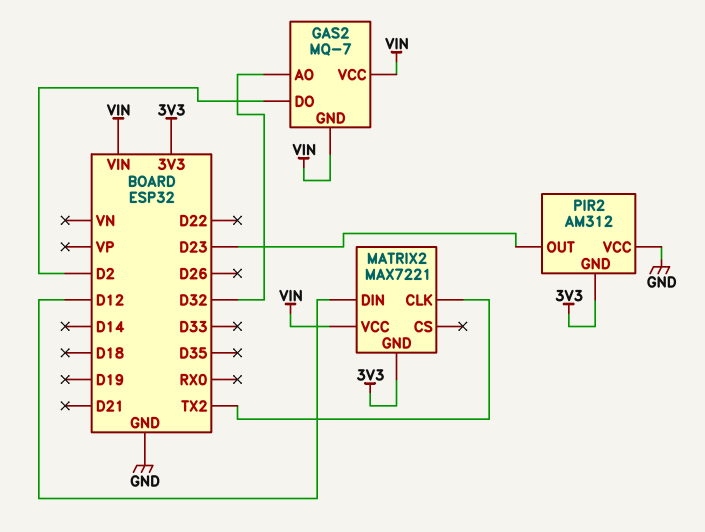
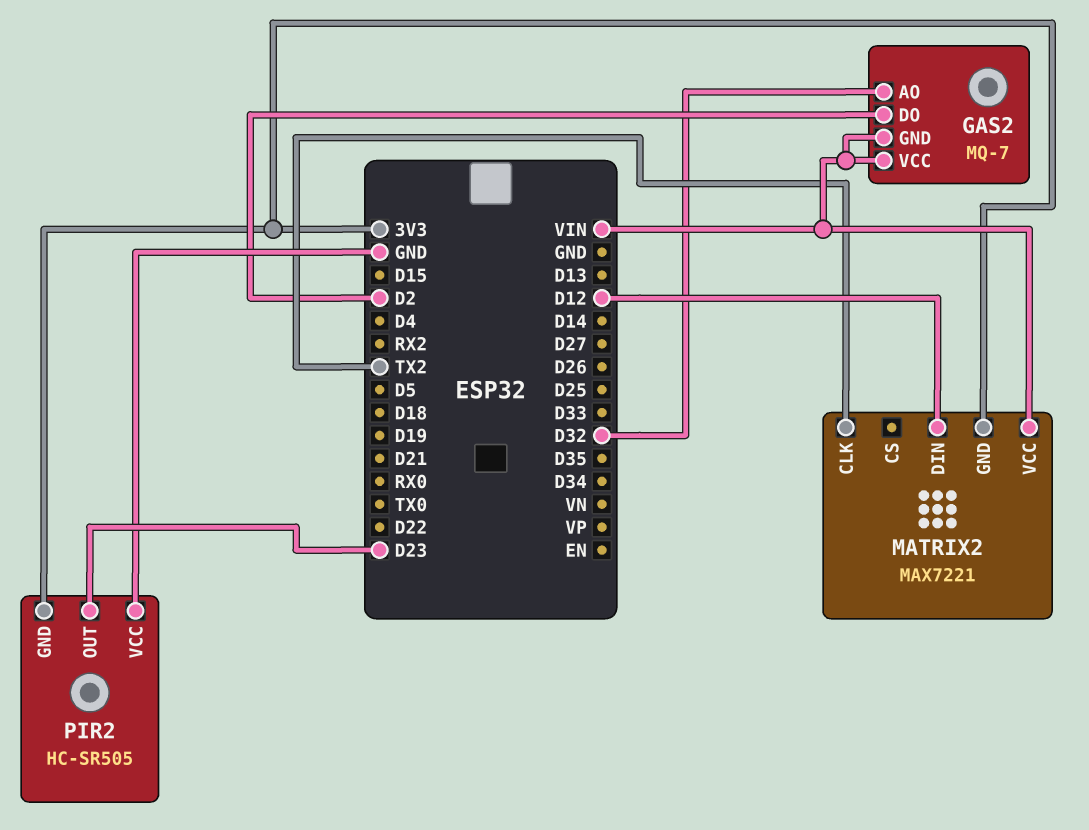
PIR2: AM312 -> HC-SR505

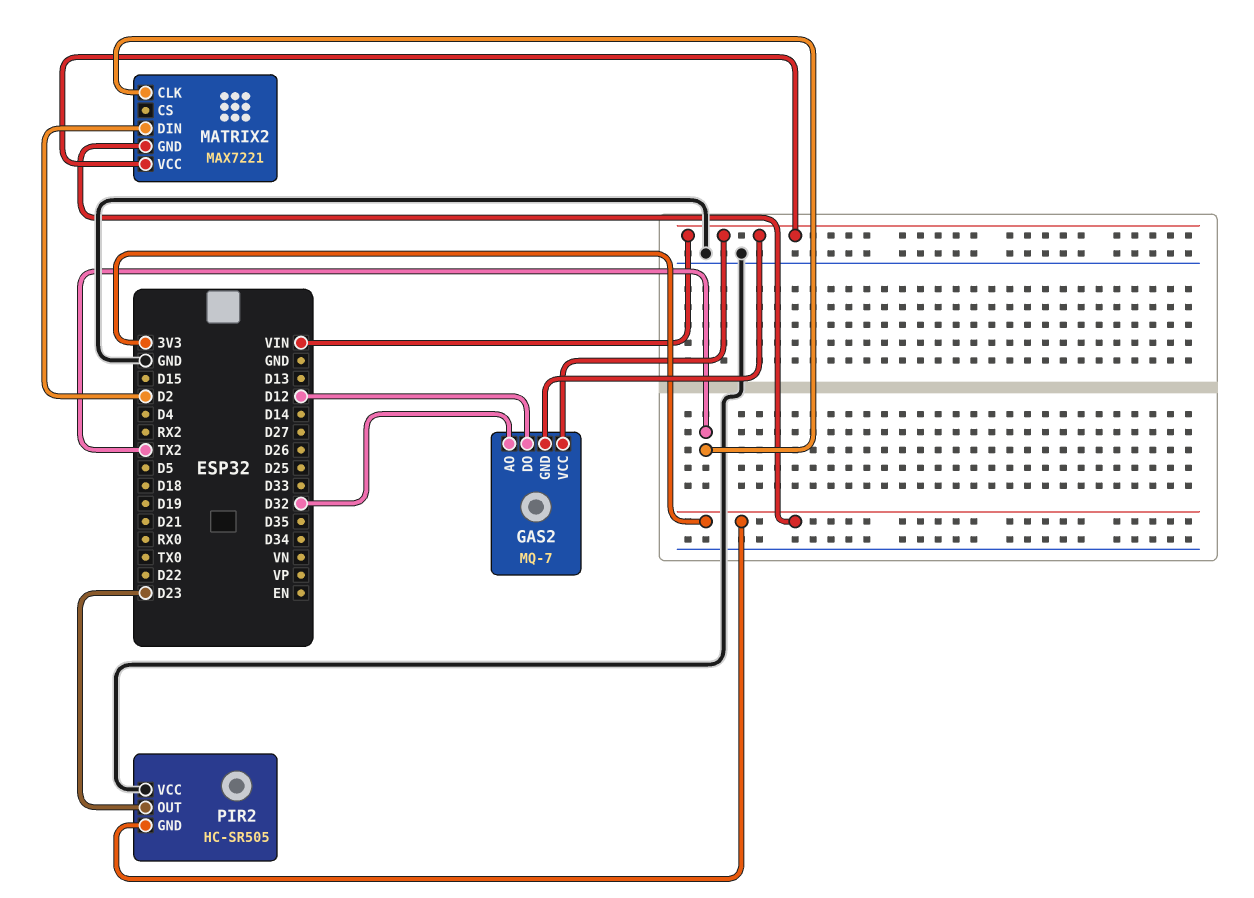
GAS2 pin DO: D2 -> D12
MATRIX2 pin DIN: D12 -> D2

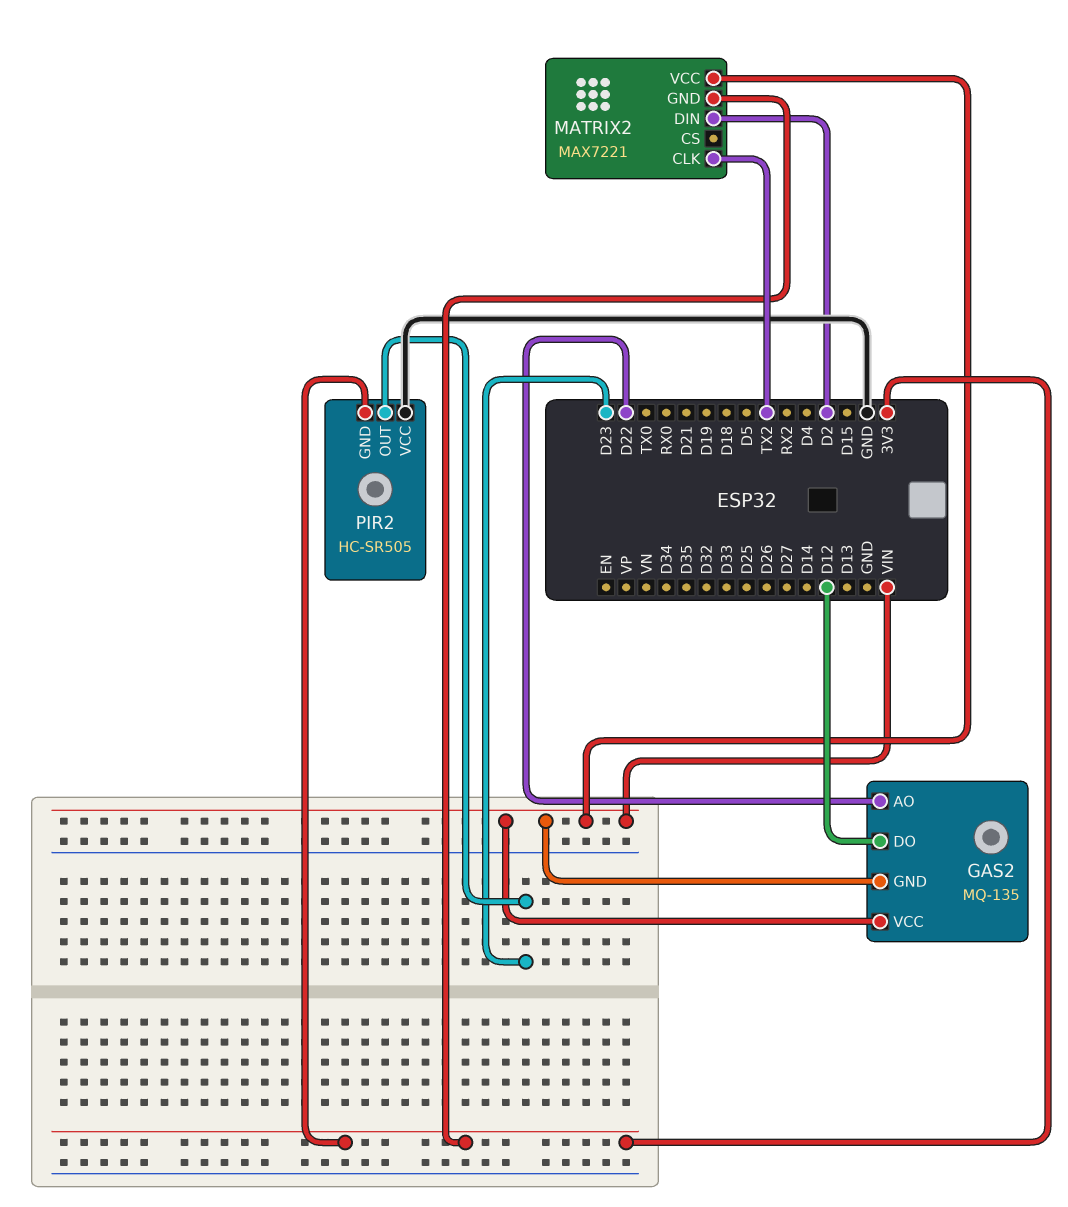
GAS2: MQ-7 -> MQ-135
GAS2 pin AO: D32 -> D22

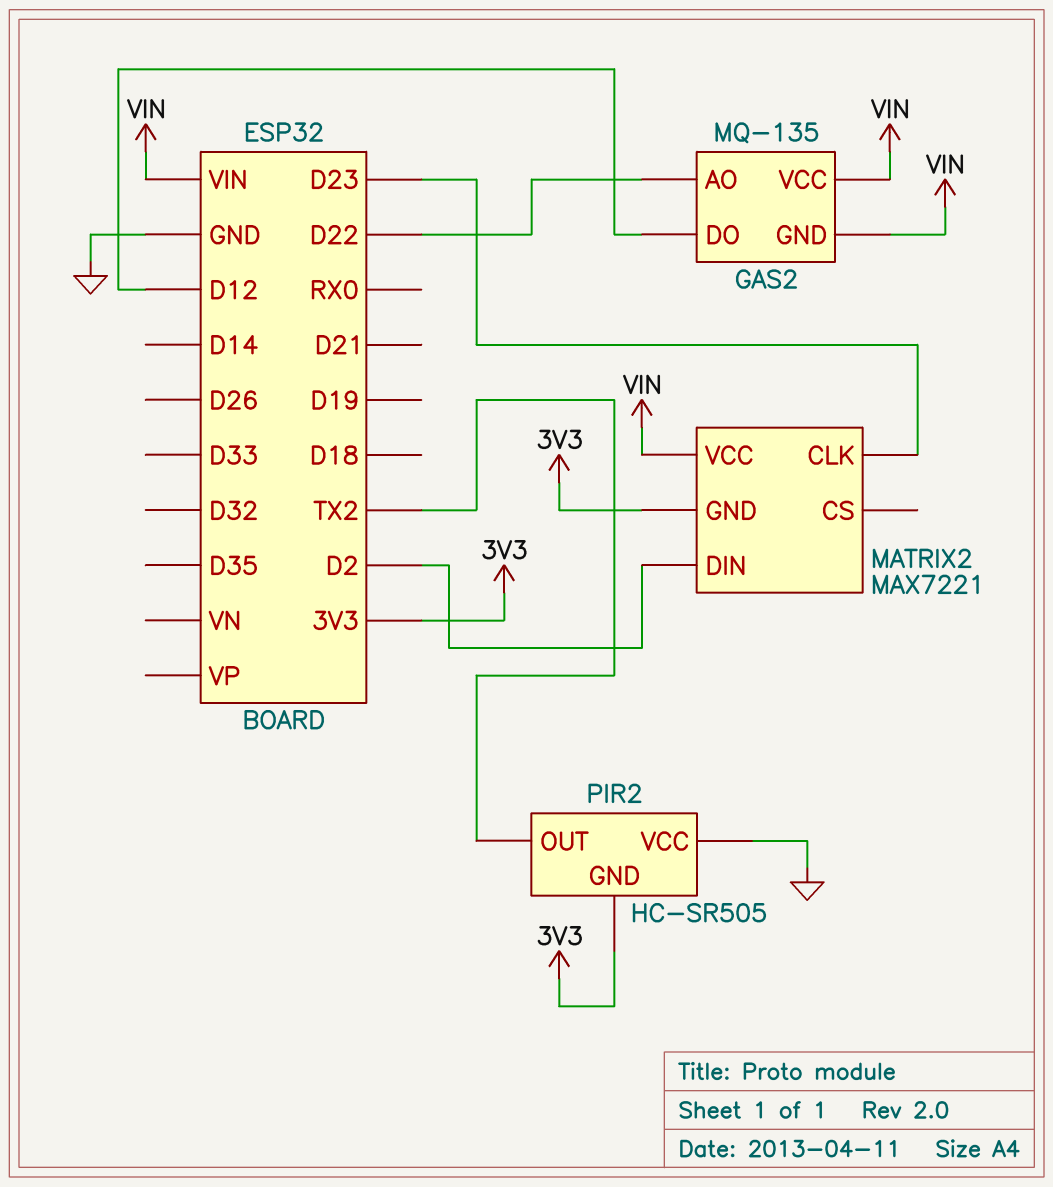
MATRIX2 pin CLK: TX2 -> D23
PIR2 pin OUT: D23 -> TX2

